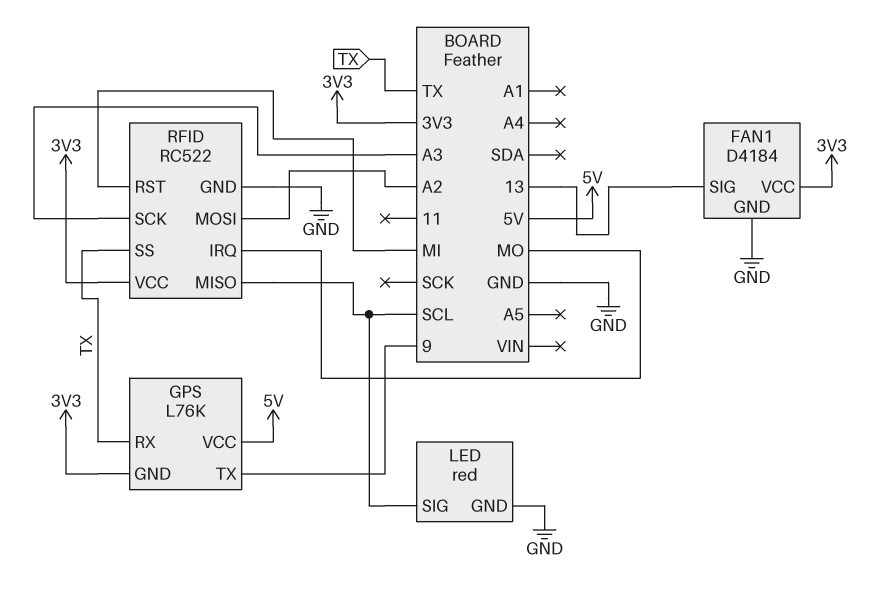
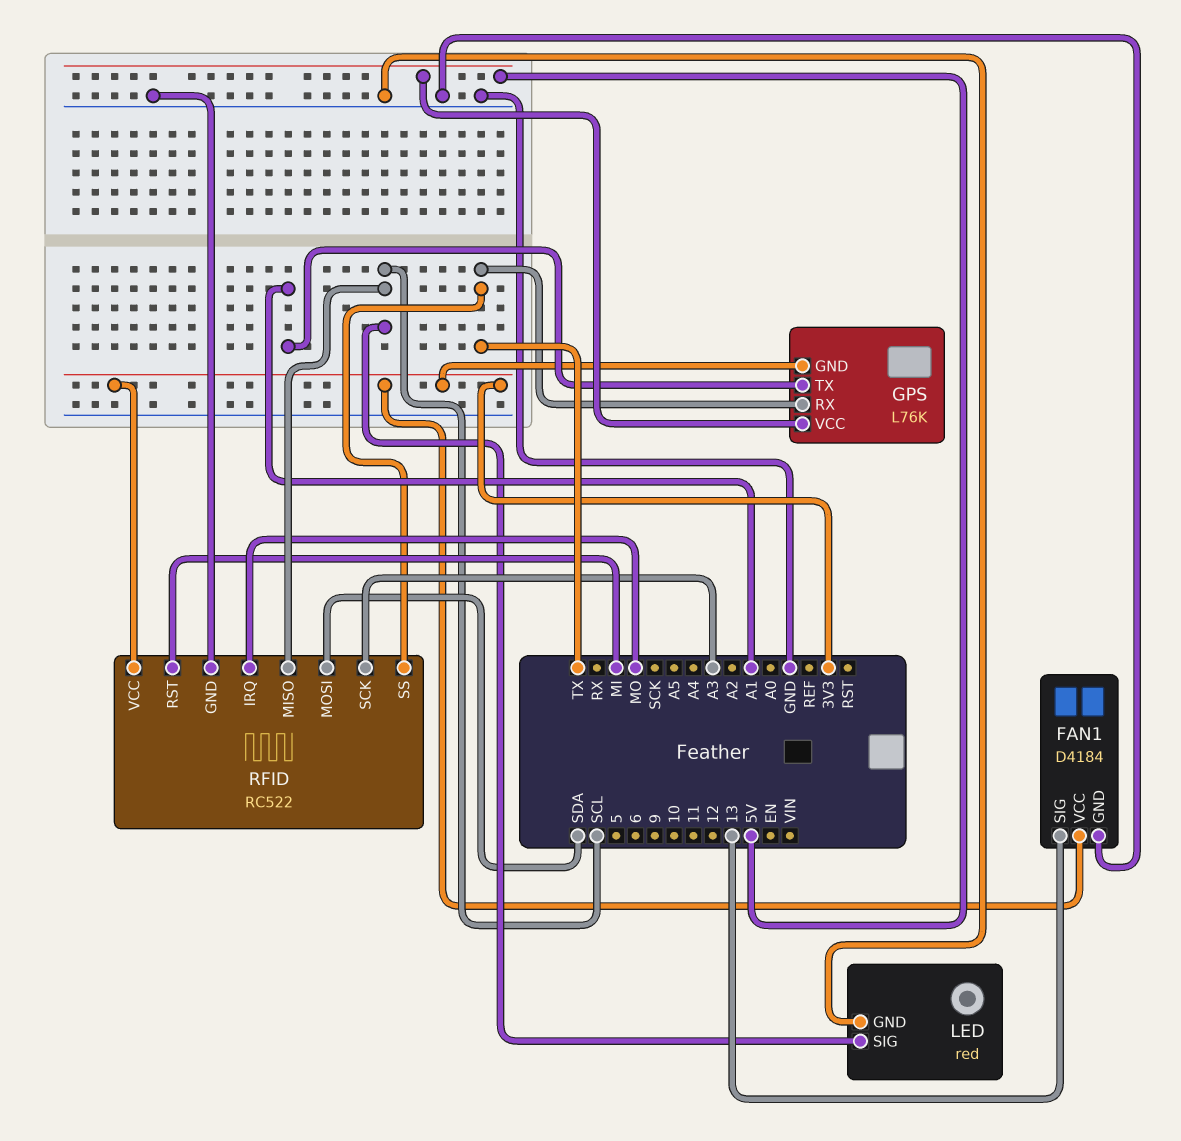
GPS pin TX: 9 -> A1
RFID pin MOSI: A2 -> SDA

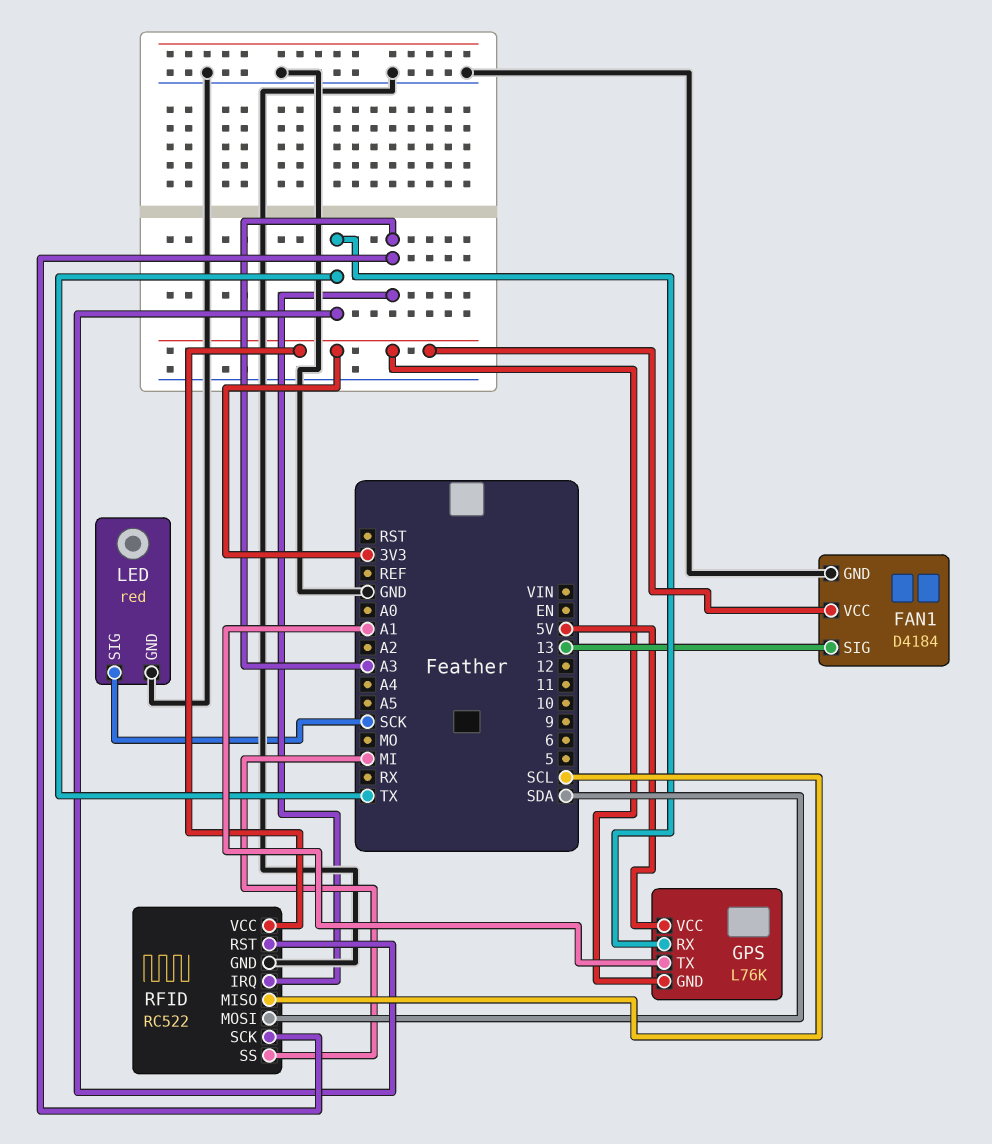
LED pin SIG: SCL -> SCK
RFID pin IRQ: MO -> A3
RFID pin RST: MI -> TX
RFID pin SS: TX -> MI

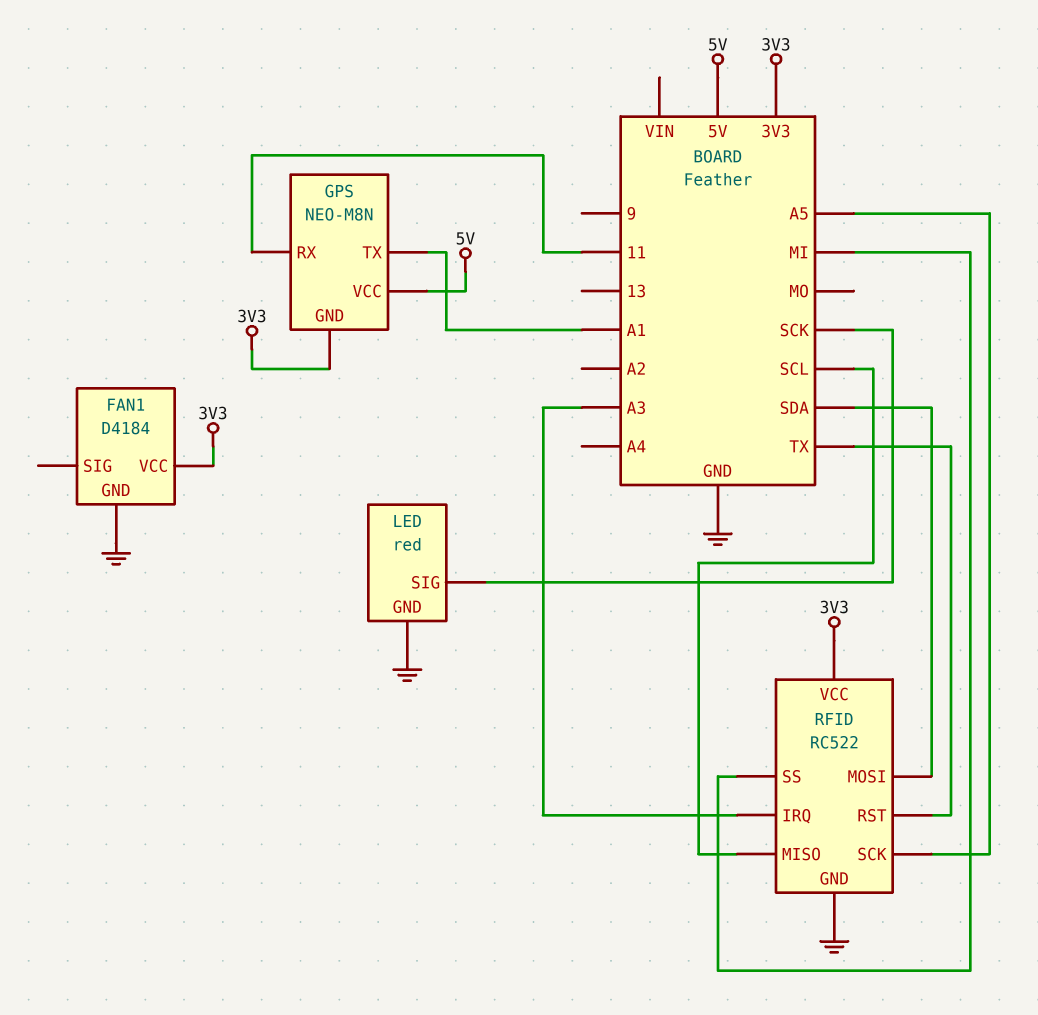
FAN1 pin SIG: 13 -> none
GPS: L76K -> NEO-M8N
GPS pin RX: TX -> 11
RFID pin SCK: A3 -> A5

